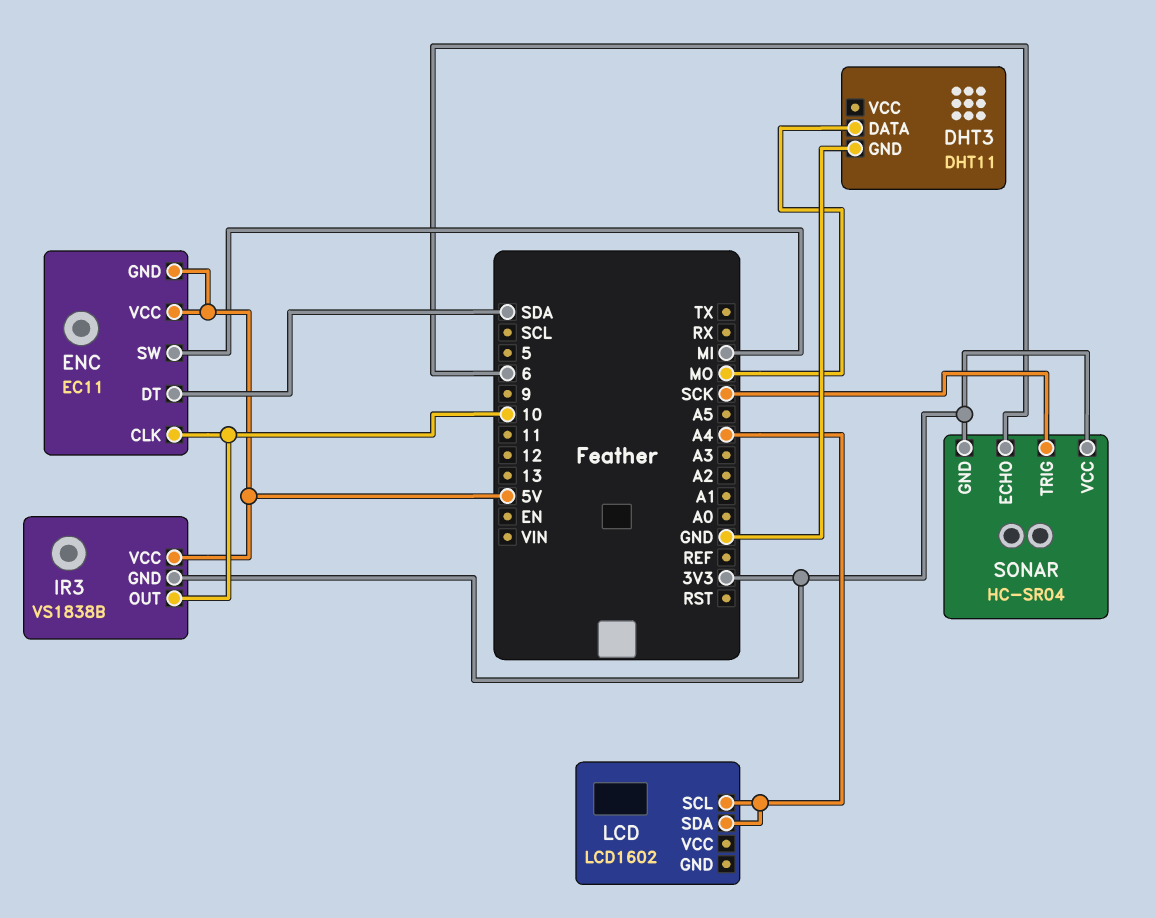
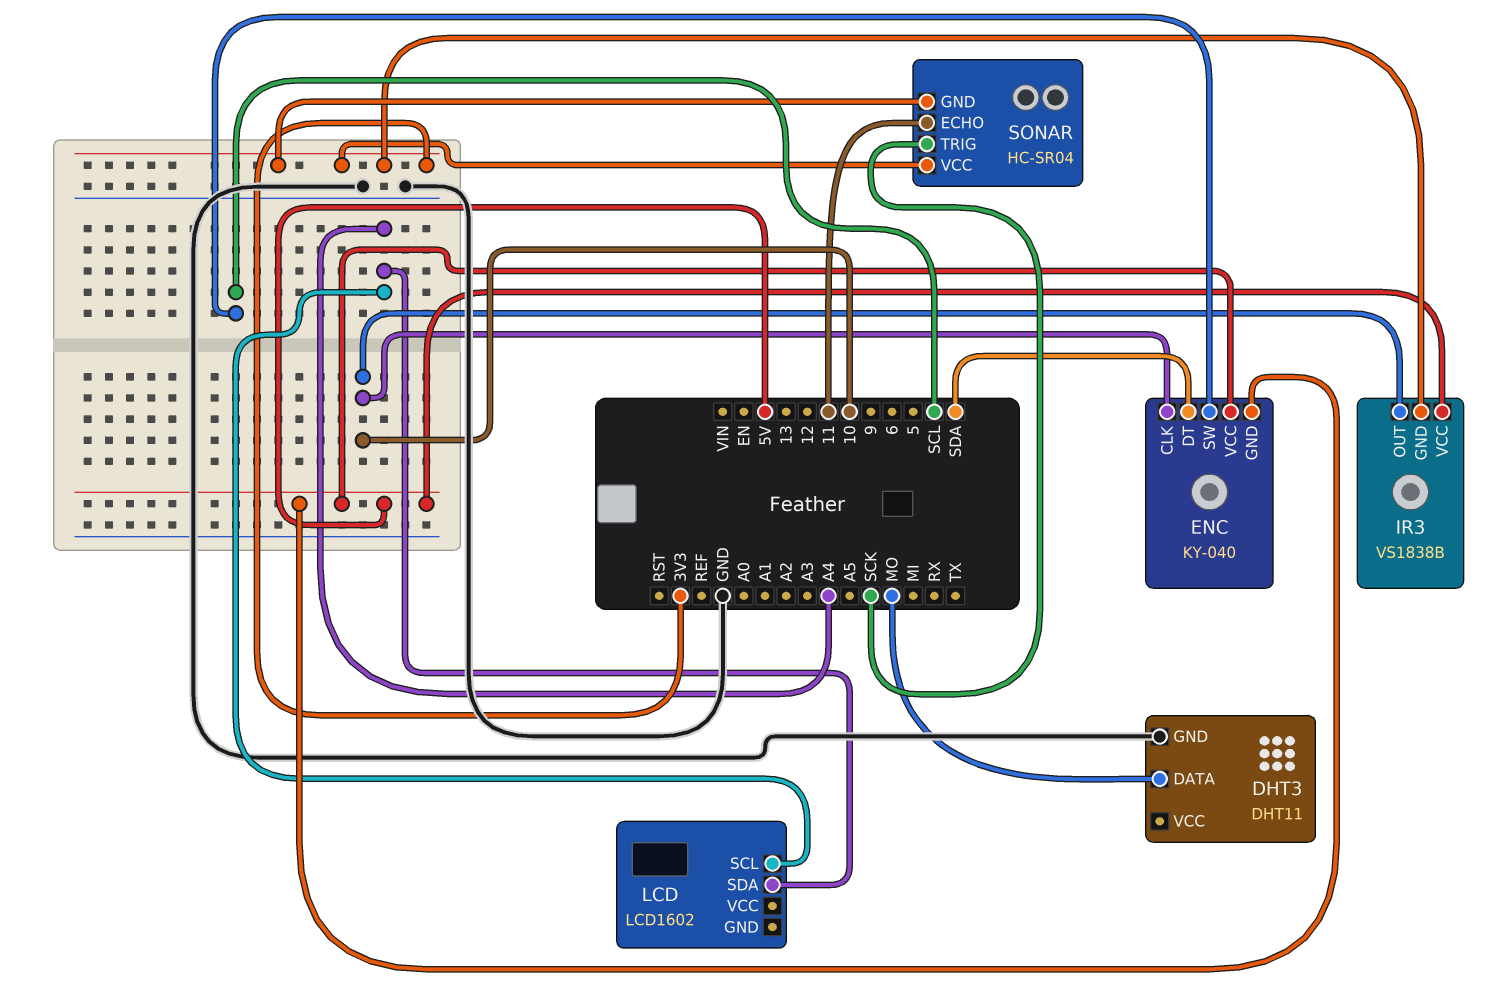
ENC: EC11 -> KY-040
ENC pin SW: MI -> SCL
SONAR pin ECHO: 6 -> 11

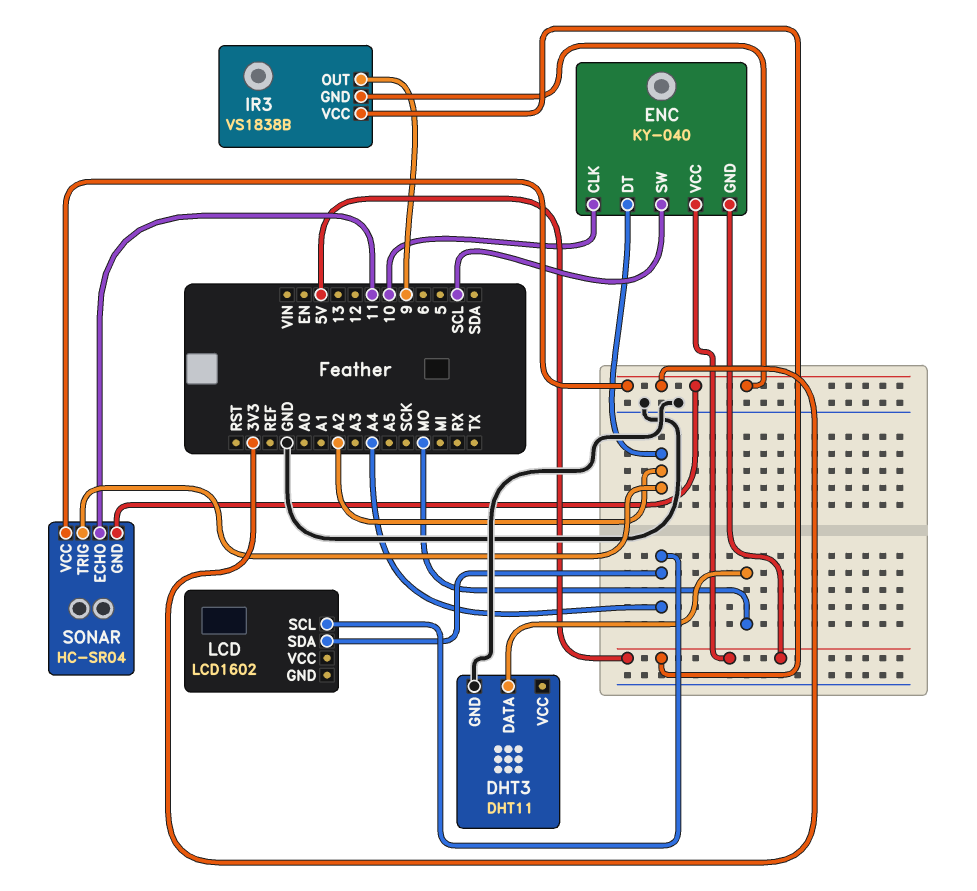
ENC pin DT: SDA -> A2
IR3 pin OUT: 10 -> 9
SONAR pin TRIG: SCK -> A2

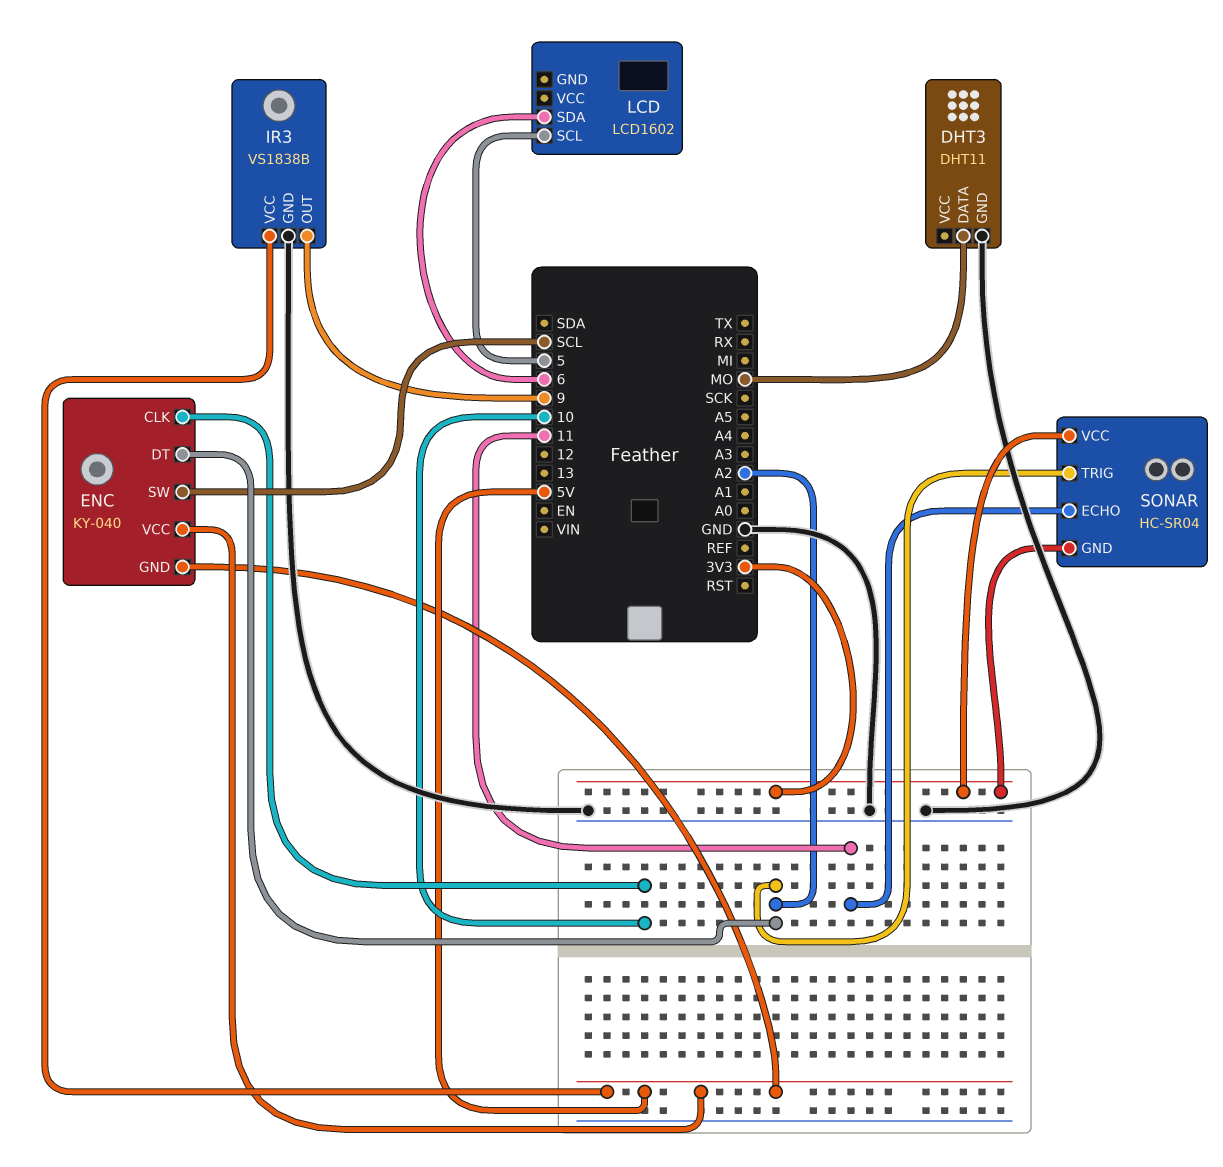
IR3 pin GND: 3V3 -> GND
LCD pin SCL: A4 -> 5
LCD pin SDA: A4 -> 6

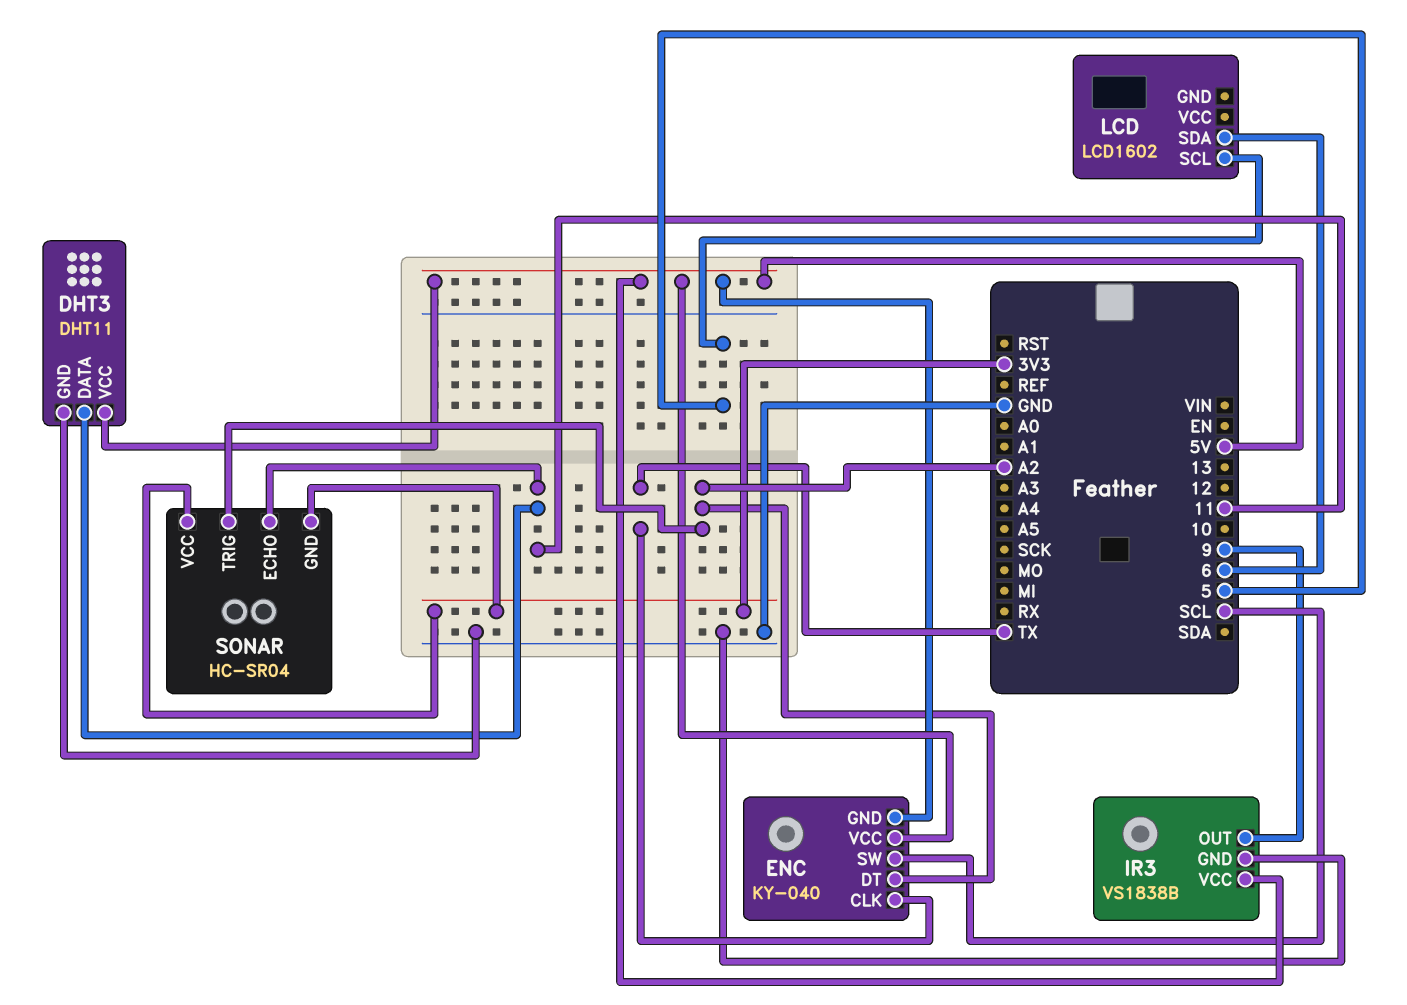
DHT3 pin DATA: MO -> 11
DHT3 pin VCC: none -> 5V
ENC pin CLK: 10 -> TX

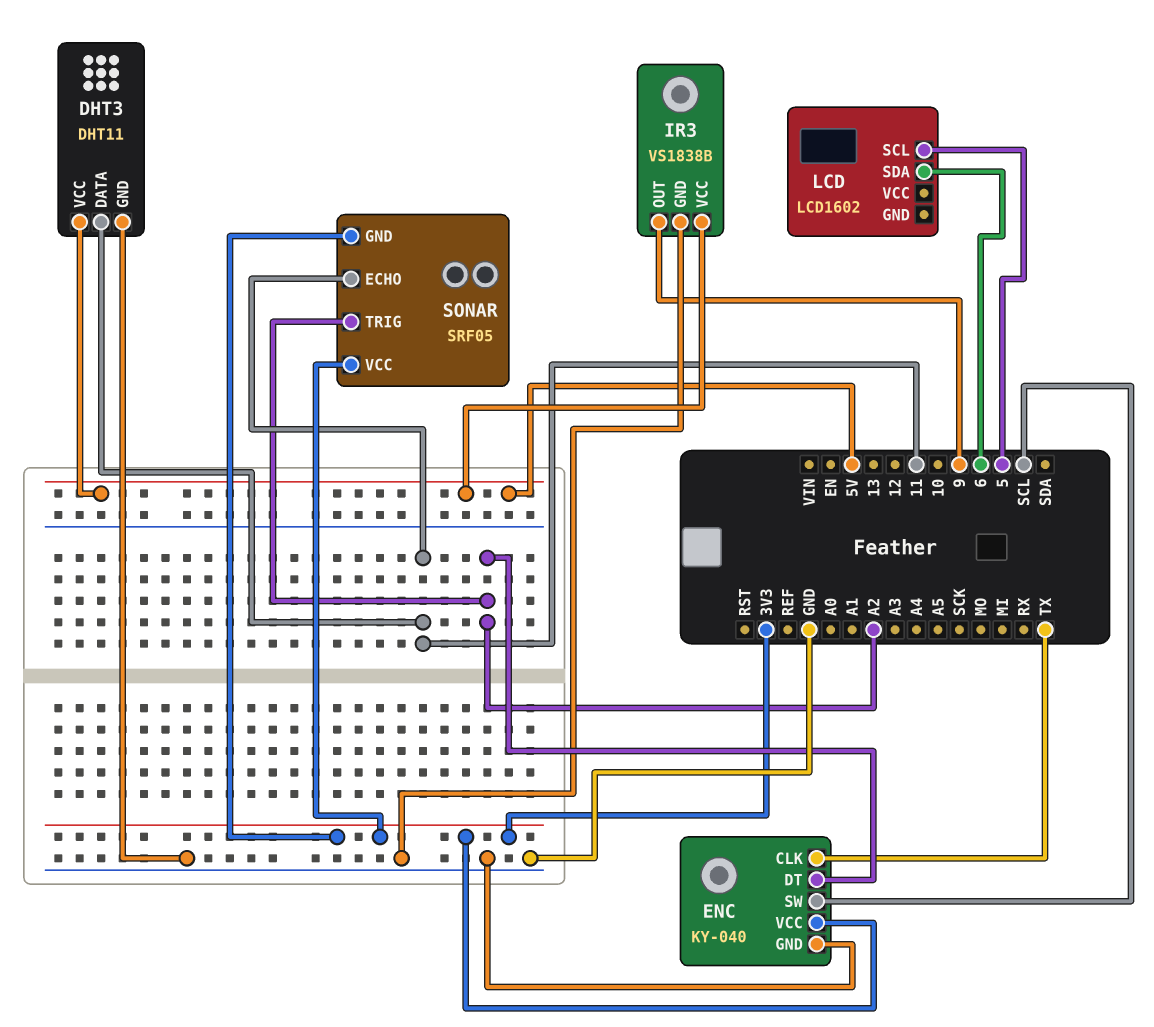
ENC pin GND: 5V -> GND
ENC pin VCC: 5V -> 3V3
SONAR: HC-SR04 -> SRF05

